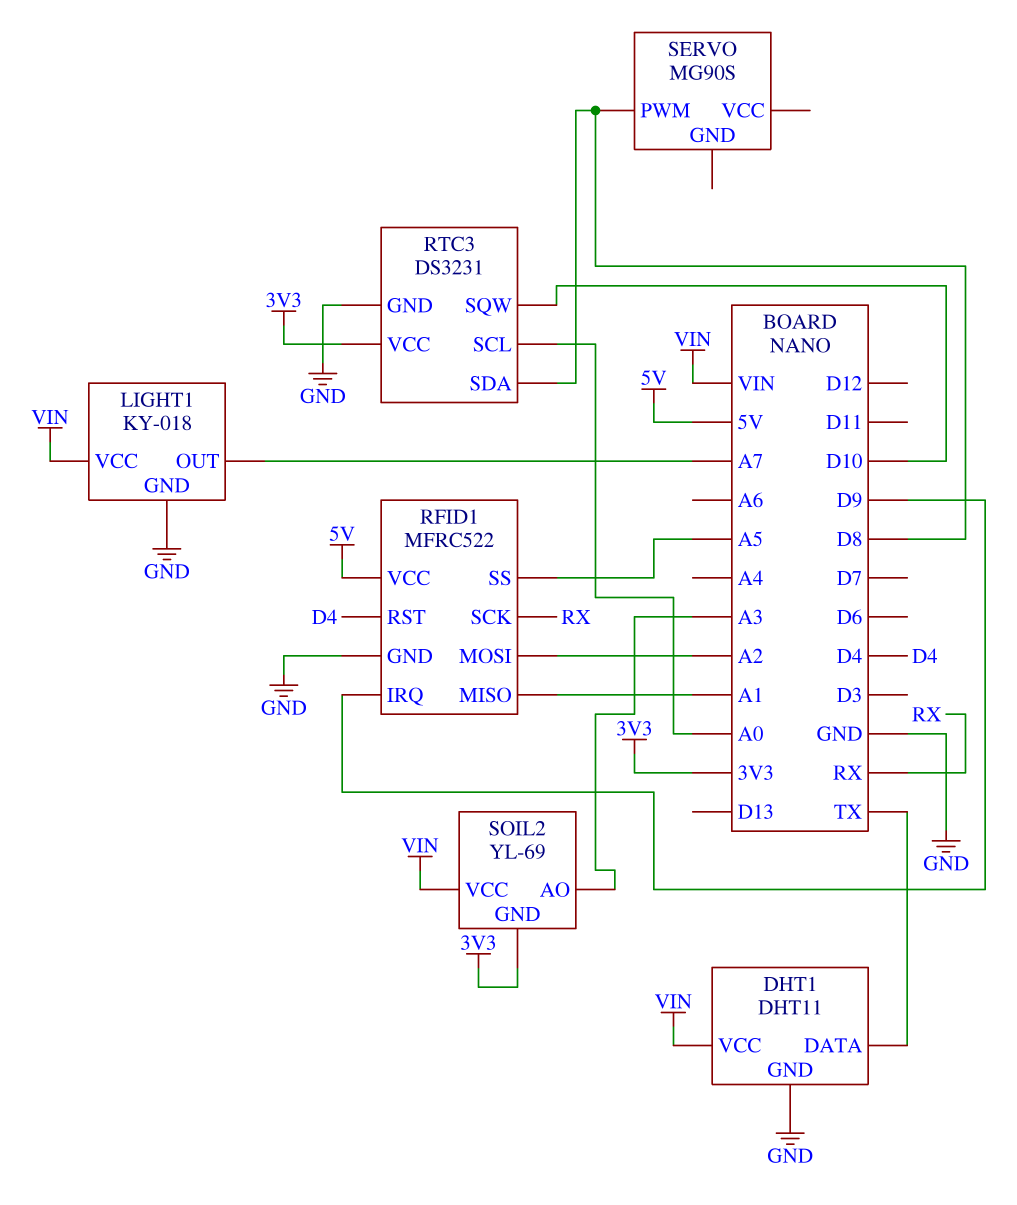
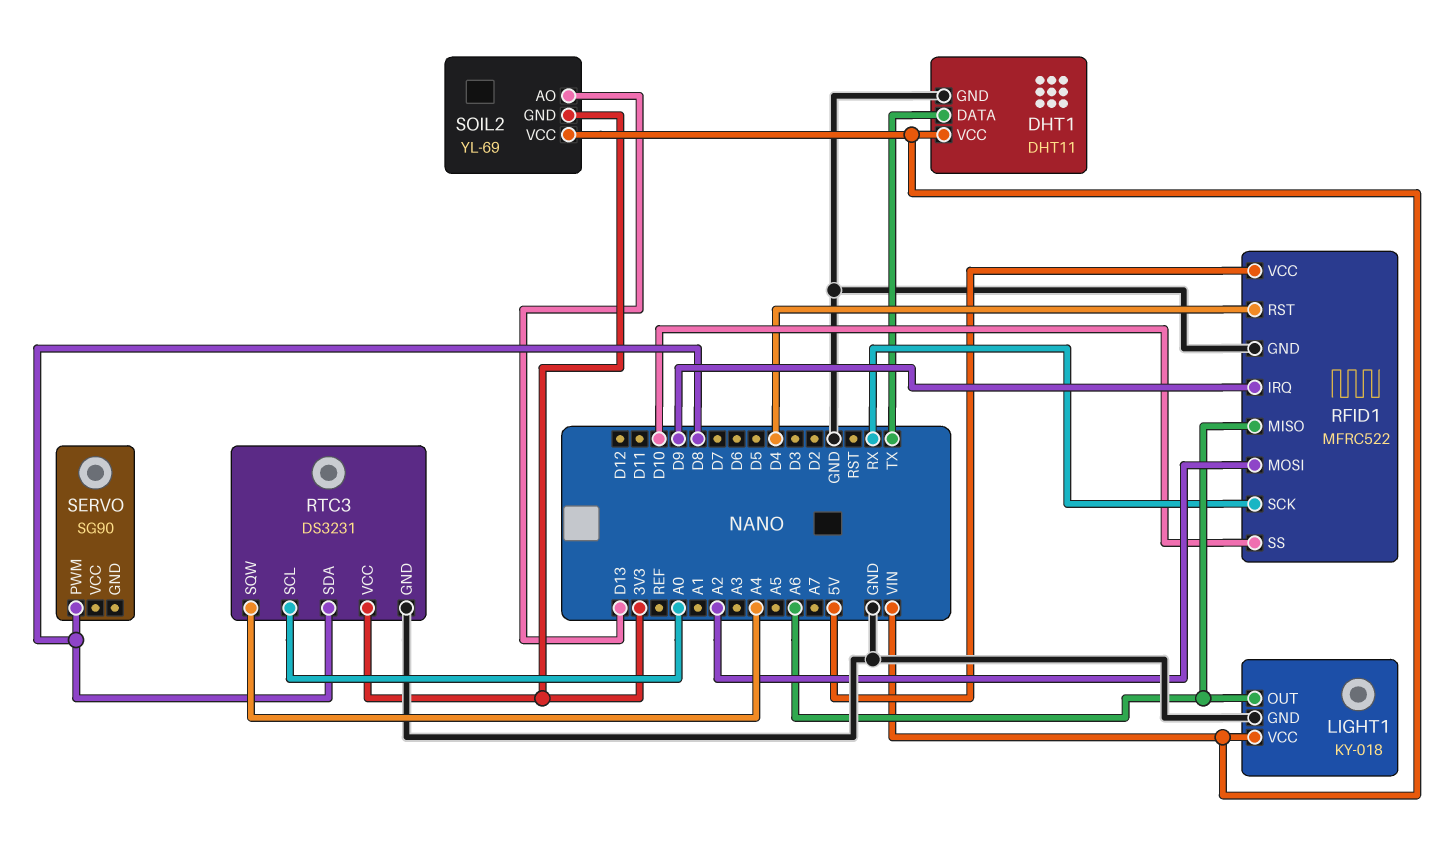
LIGHT1 pin OUT: A7 -> A6
RFID1 pin MISO: A1 -> A6
RFID1 pin SS: A5 -> D10
RTC3 pin SQW: D10 -> A4
SERVO: MG90S -> SG90
SOIL2 pin AO: A3 -> D13

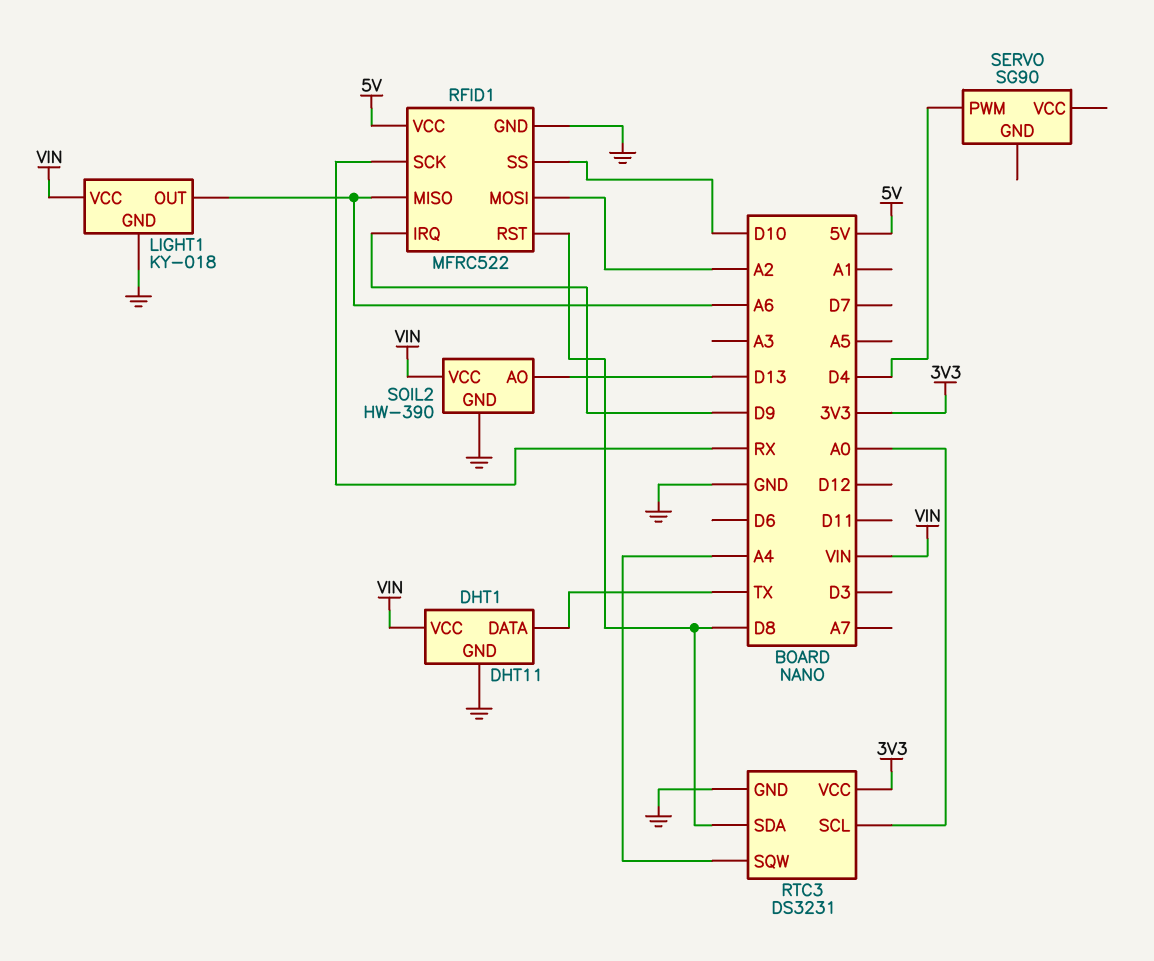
RFID1 pin RST: D4 -> D8
SERVO pin PWM: D8 -> D4
SOIL2: YL-69 -> HW-390
SOIL2 pin GND: 3V3 -> GND

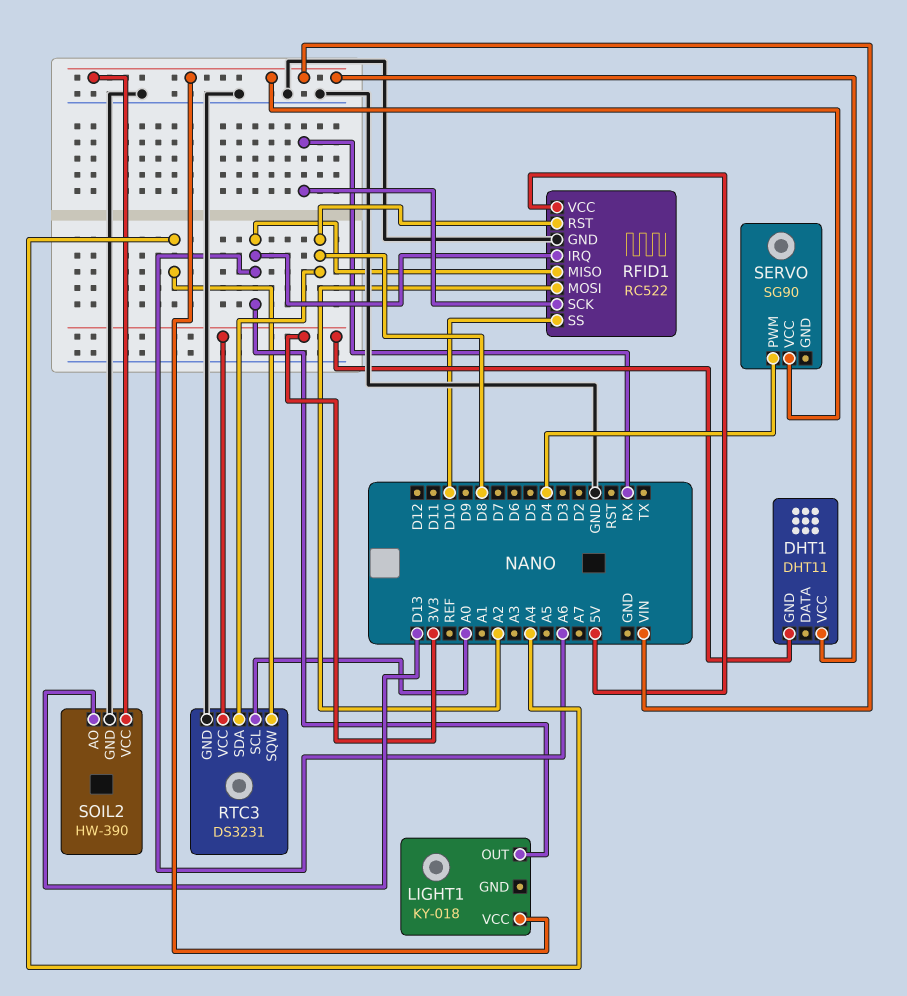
DHT1 pin DATA: TX -> none
DHT1 pin GND: GND -> 3V3
LIGHT1 pin GND: GND -> none
RFID1: MFRC522 -> RC522
RFID1 pin IRQ: D9 -> A6
SERVO pin VCC: none -> VIN

